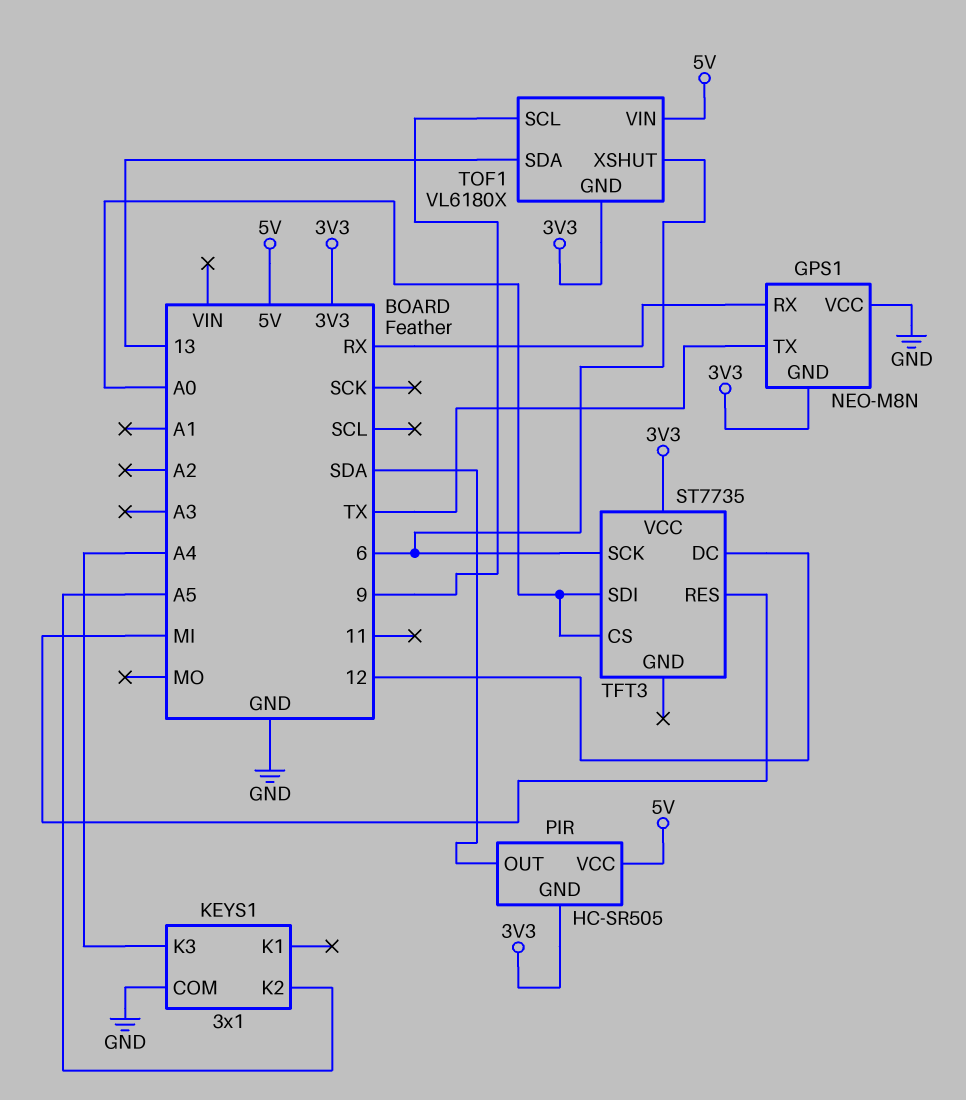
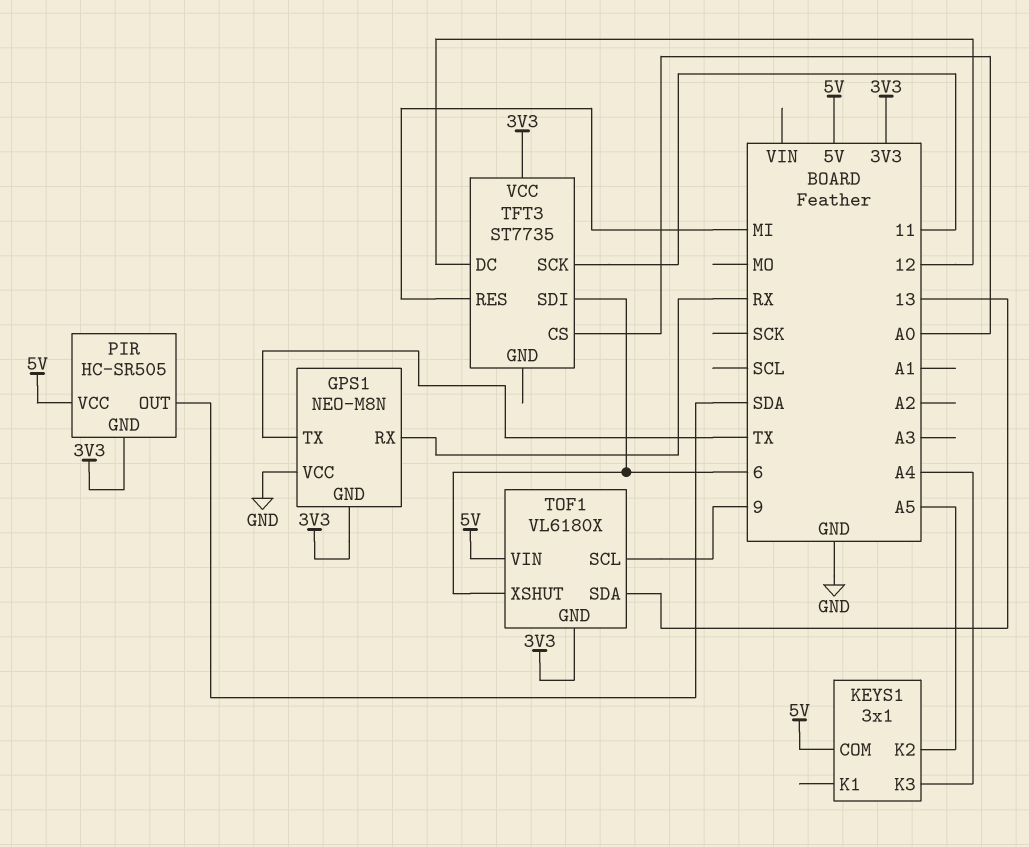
KEYS1 pin COM: GND -> 5V
TFT3 pin SCK: 6 -> 11
TFT3 pin SDI: A0 -> 6

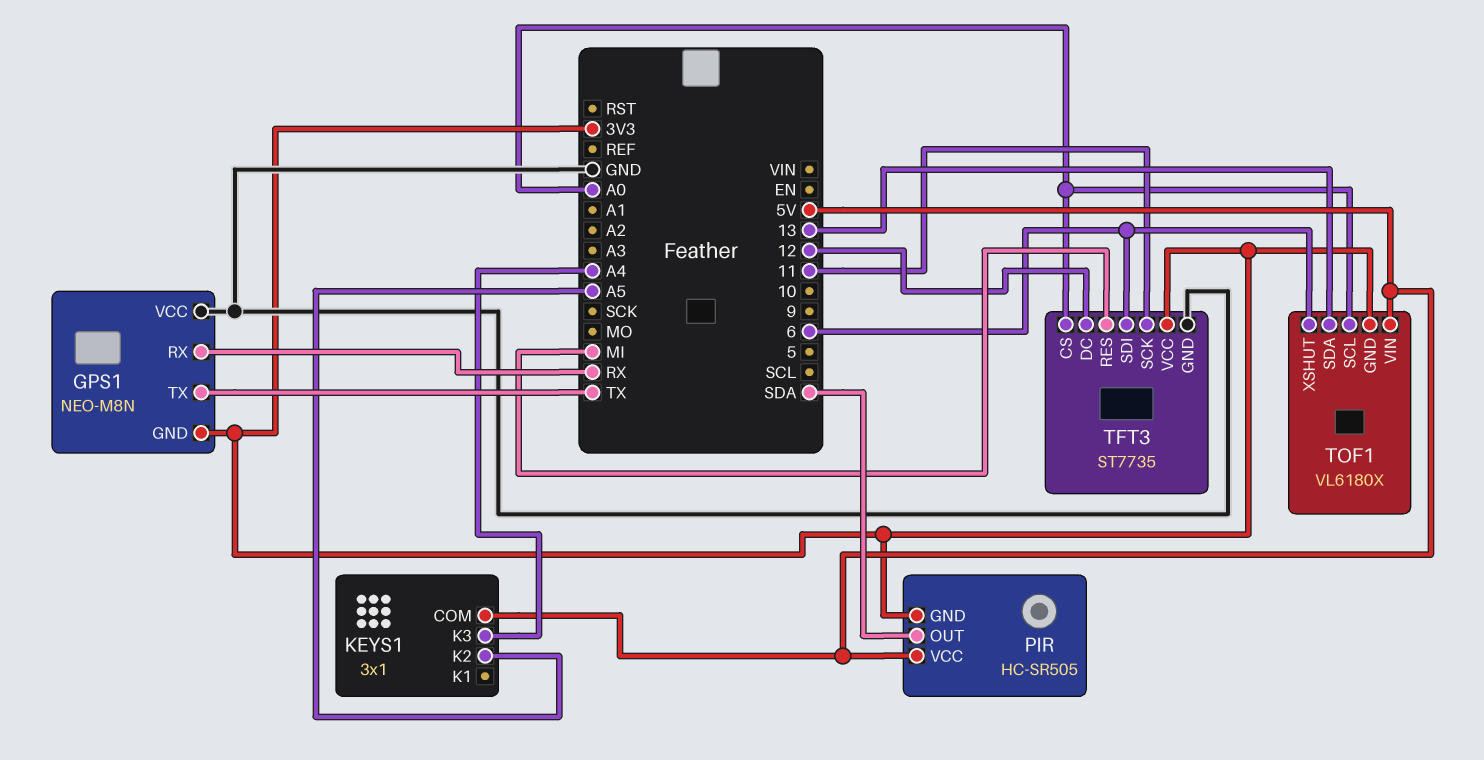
TFT3 pin GND: none -> GND
TOF1 pin SCL: 9 -> A0

